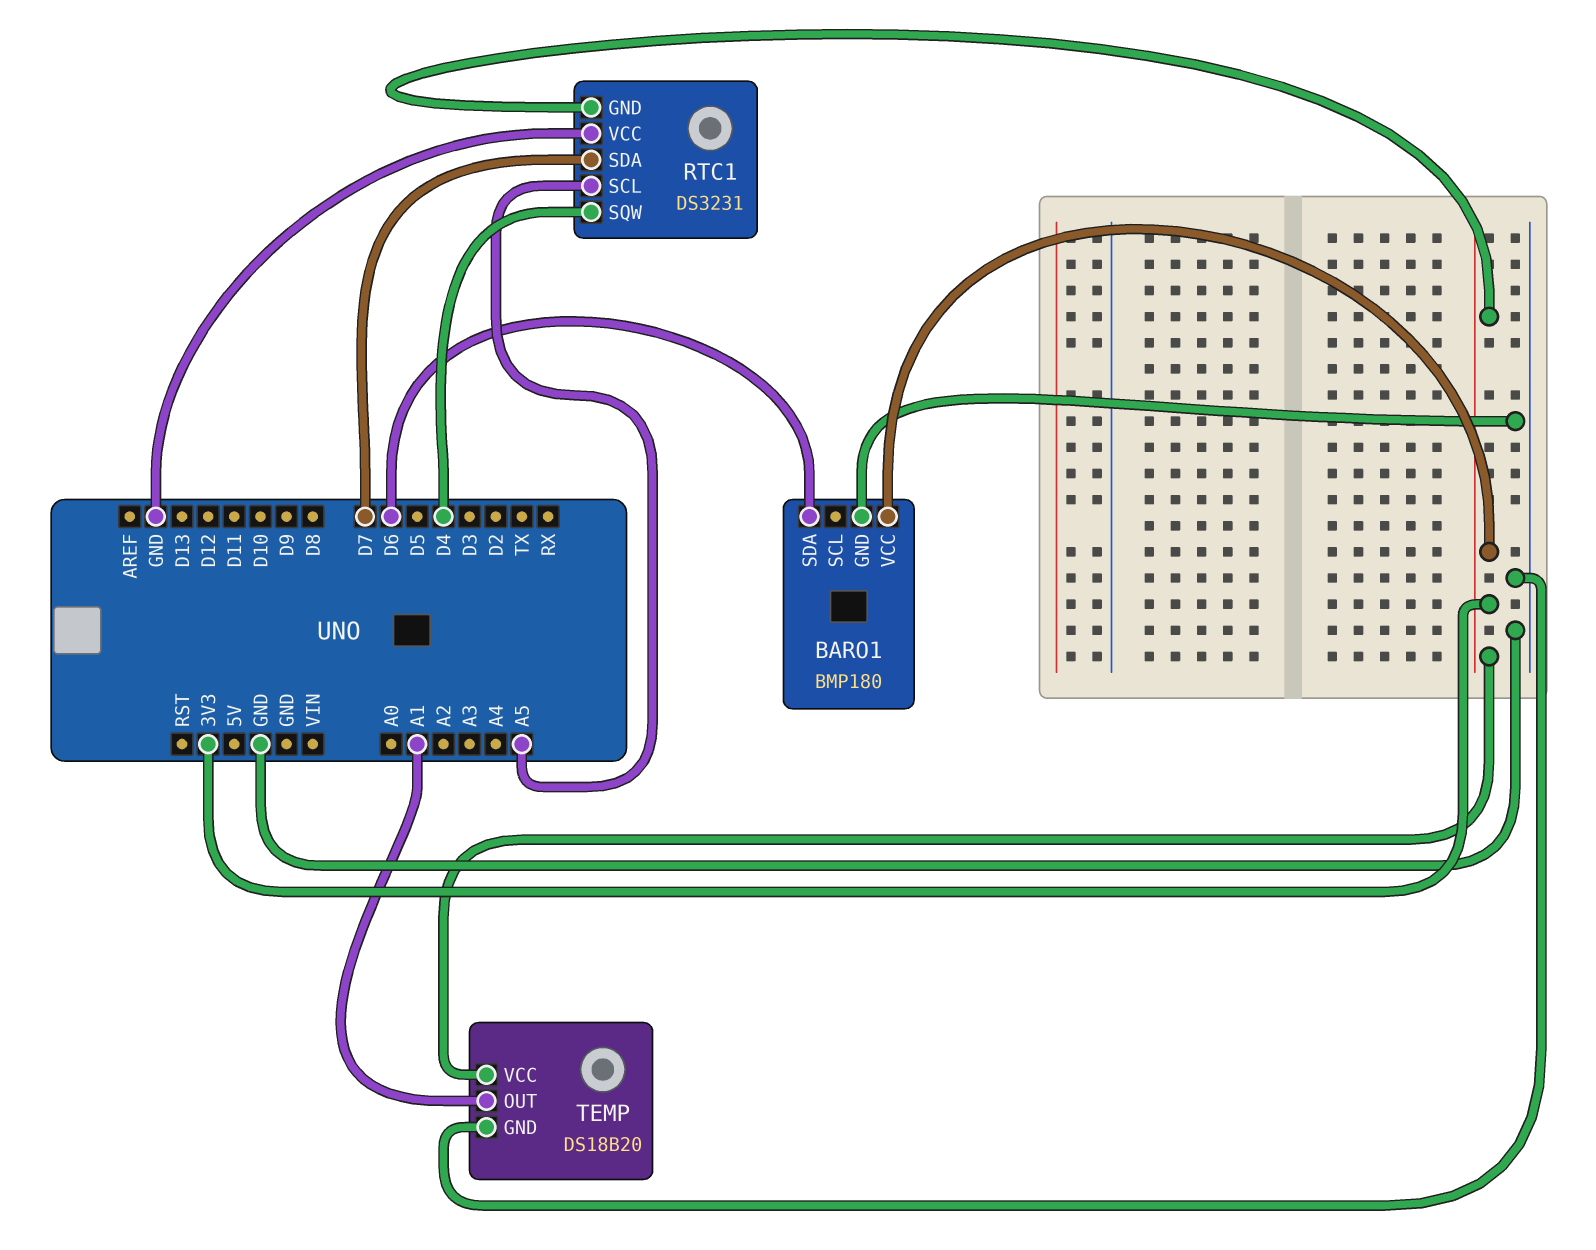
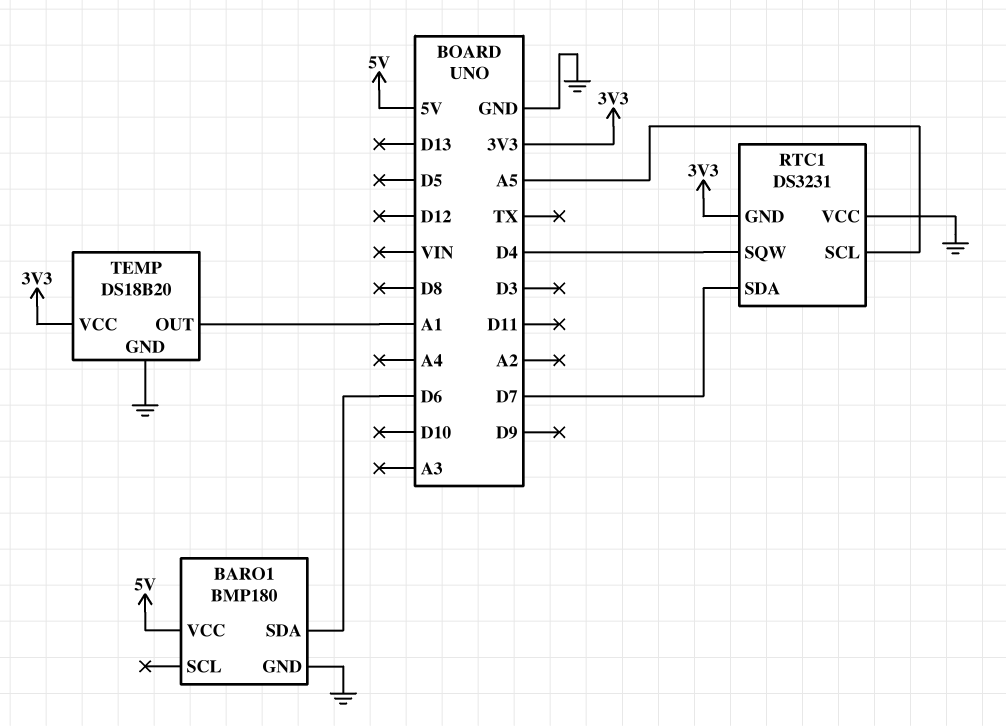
BARO1 pin VCC: 3V3 -> 5V

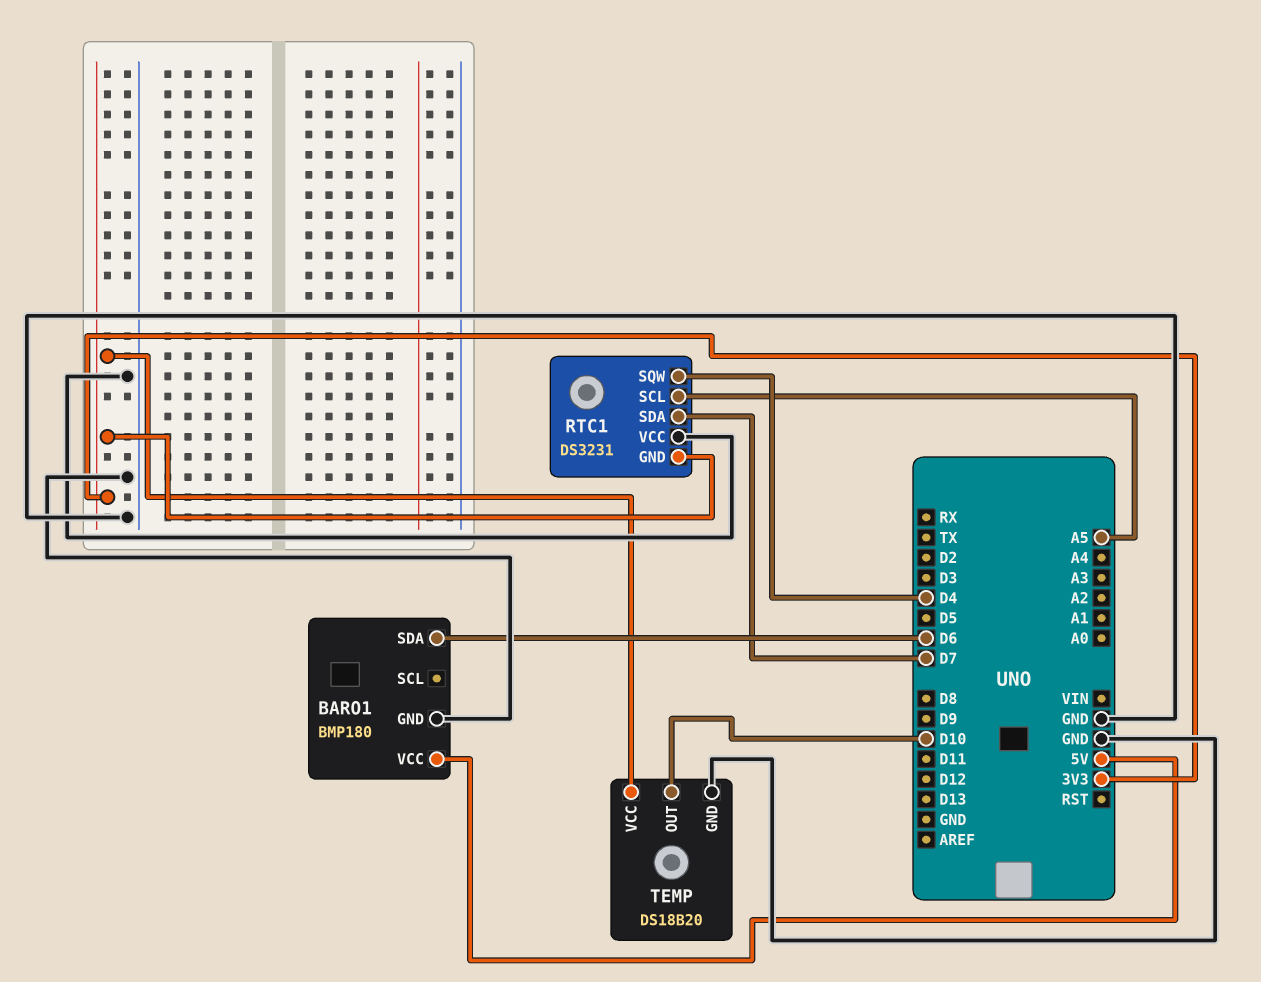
TEMP pin OUT: A1 -> D10

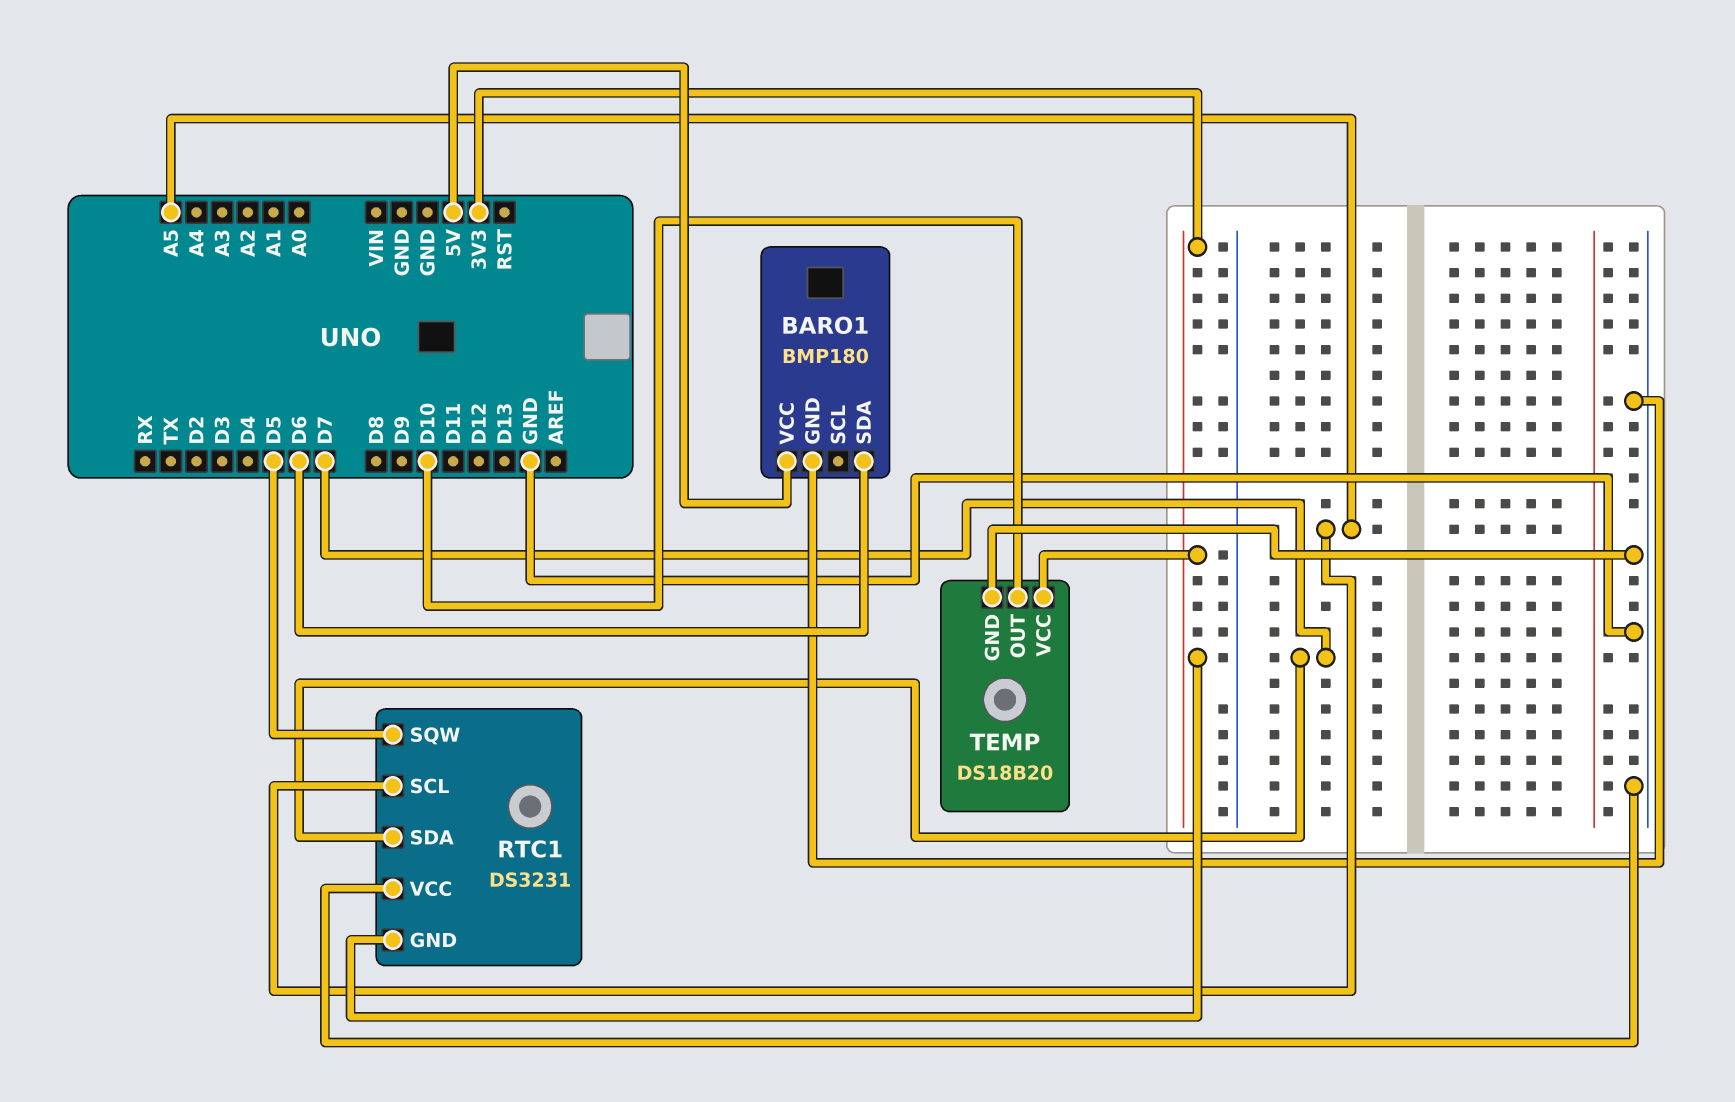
RTC1 pin SQW: D4 -> D5

